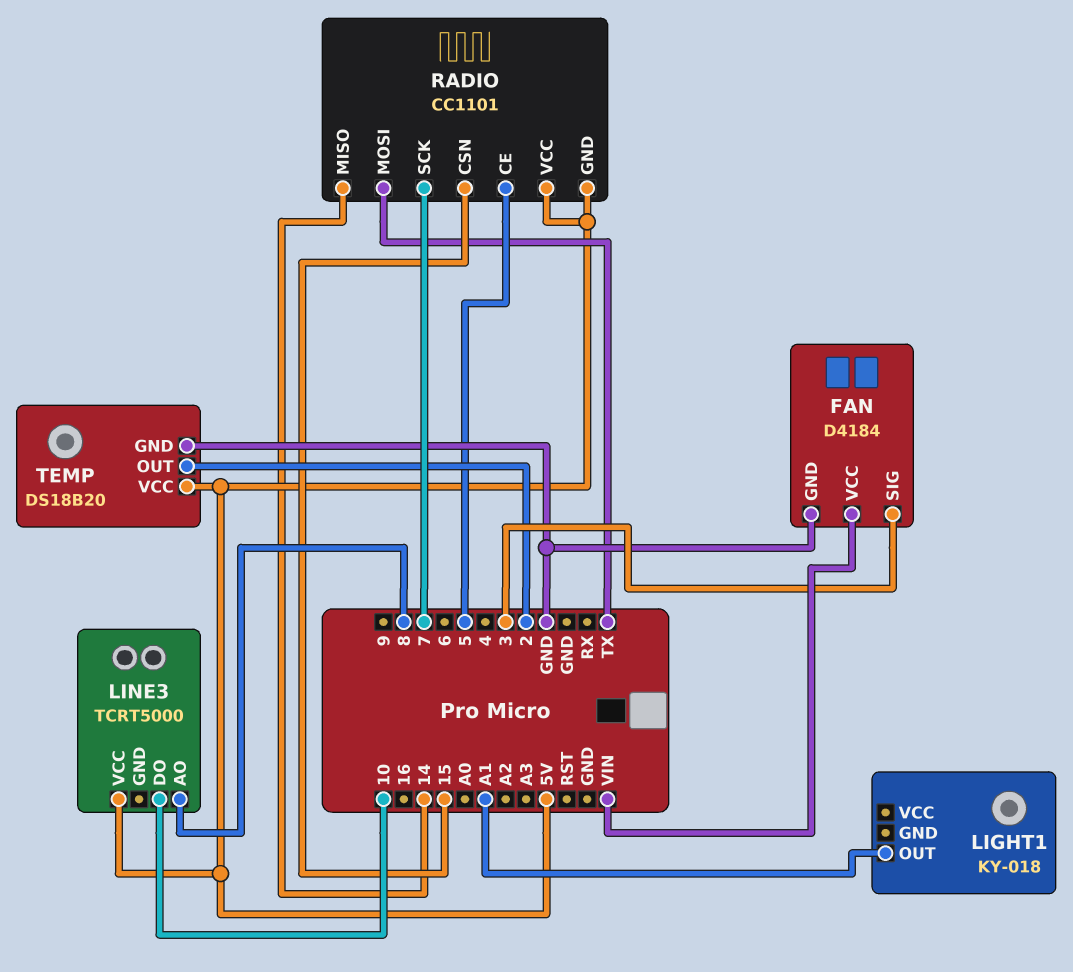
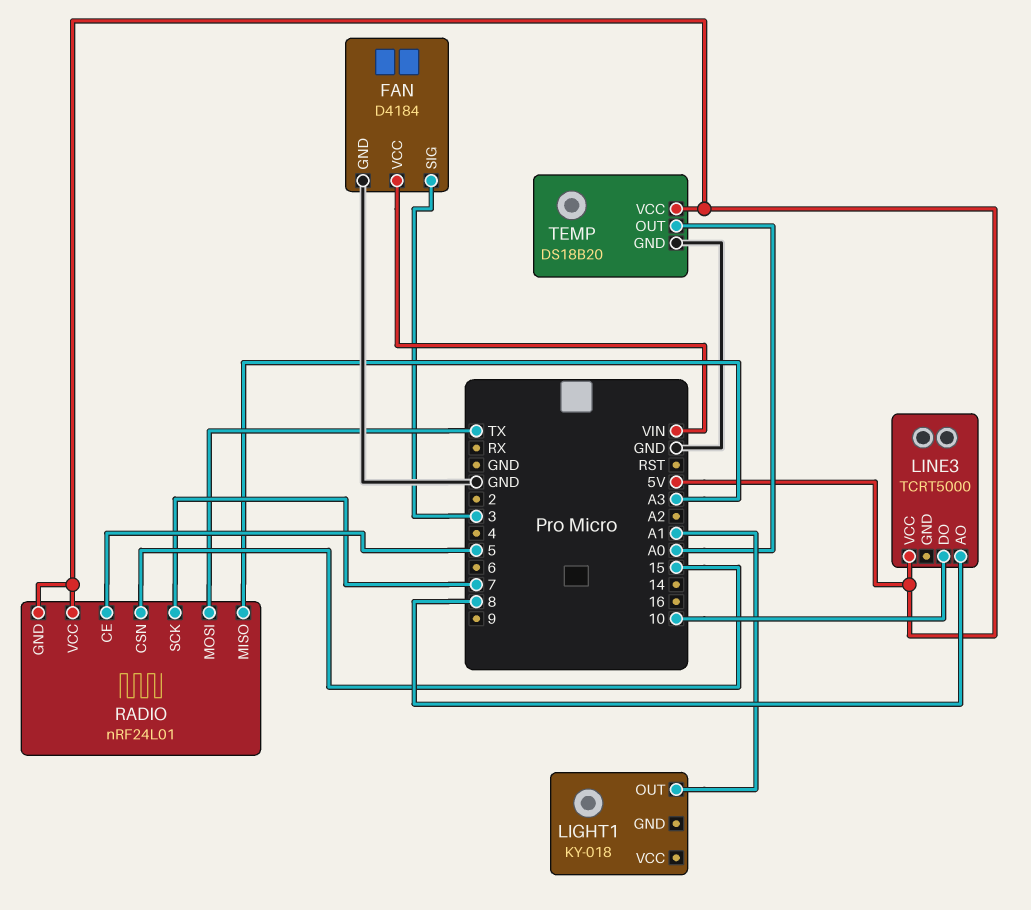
RADIO: CC1101 -> nRF24L01
RADIO pin MISO: 14 -> A3
TEMP pin OUT: 2 -> A0

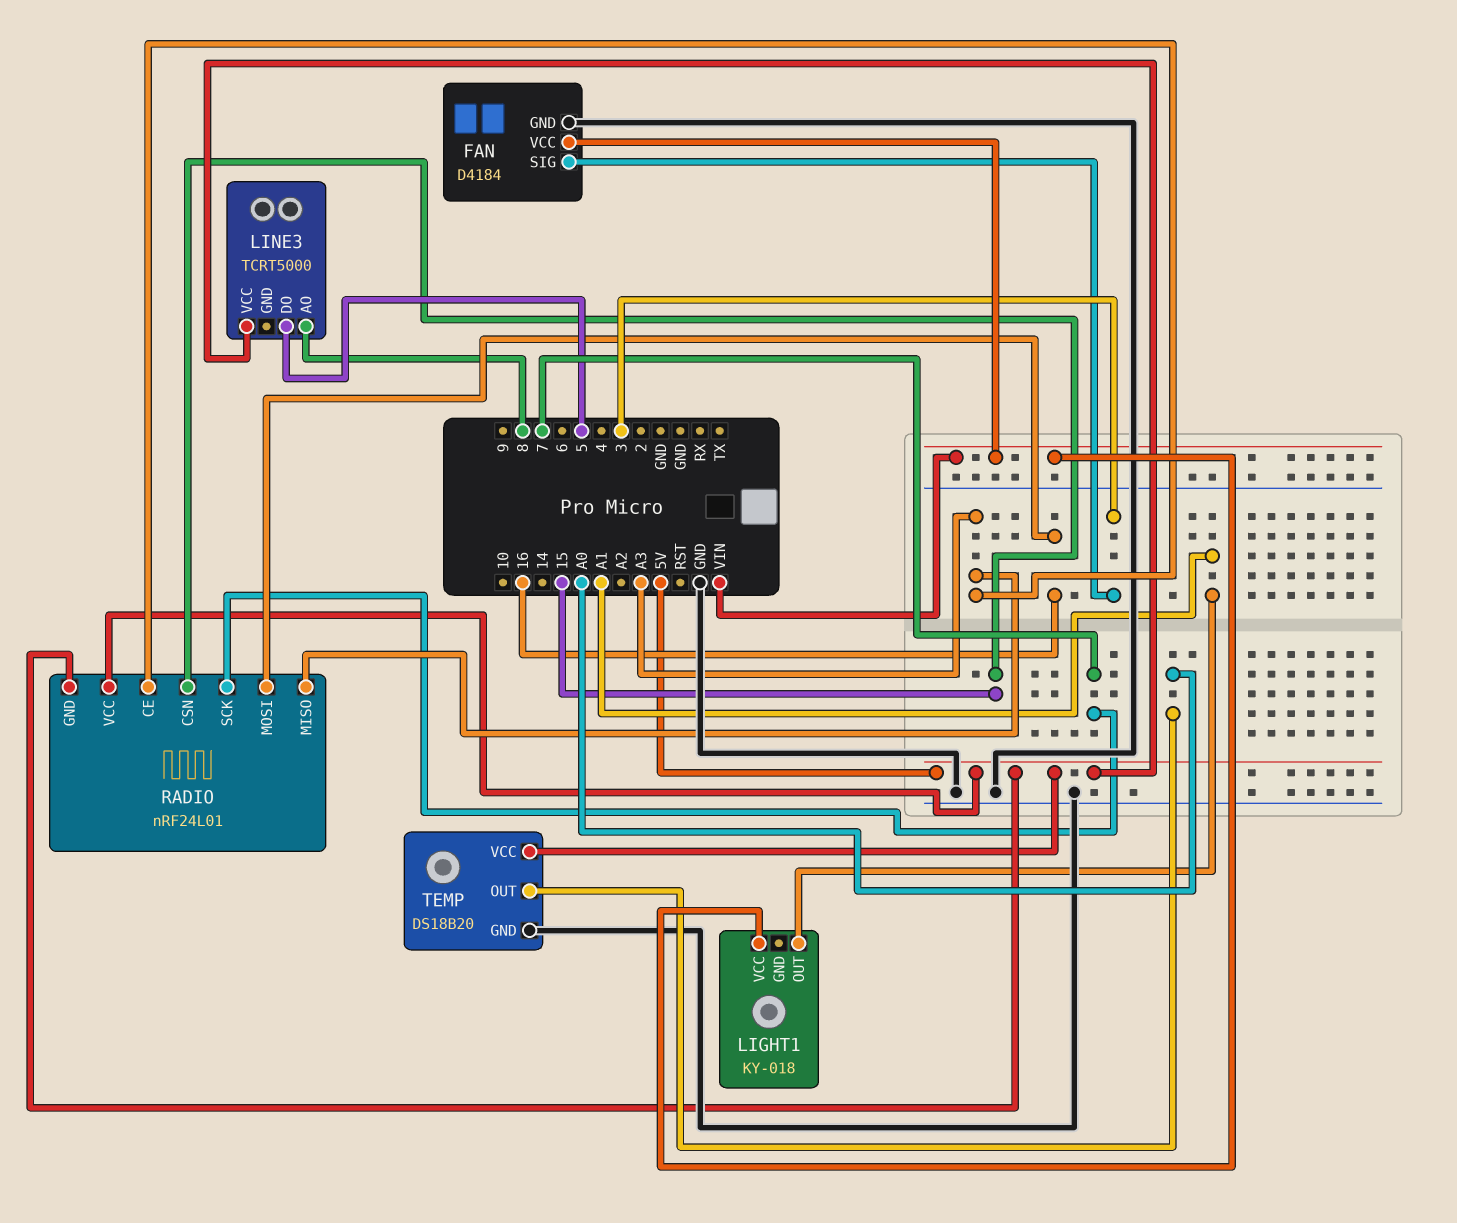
LIGHT1 pin VCC: none -> VIN
LINE3 pin DO: 10 -> 5
RADIO pin CE: 5 -> A3
RADIO pin MOSI: TX -> 16

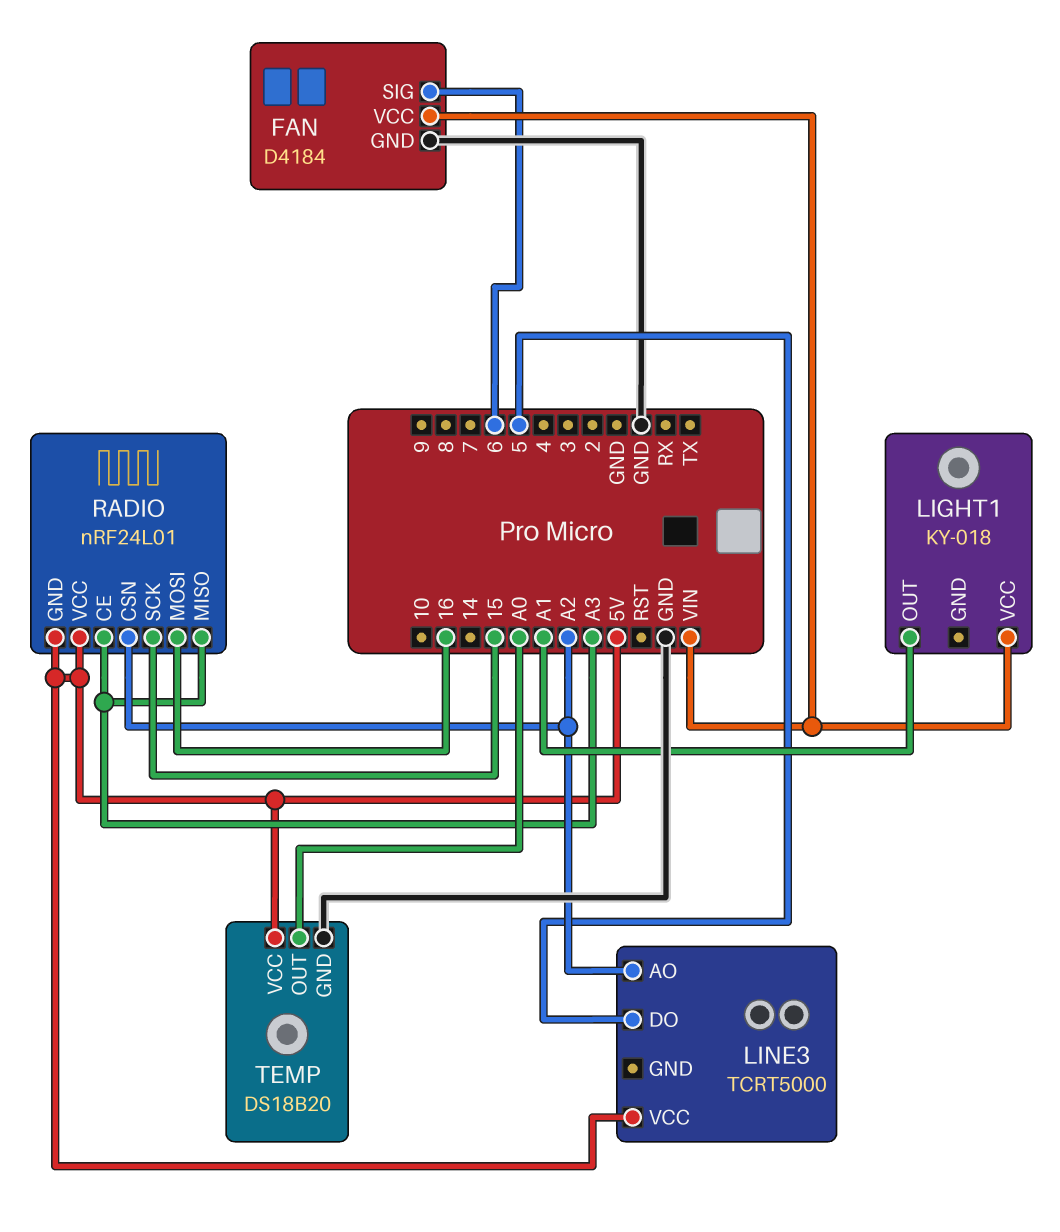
FAN pin SIG: 3 -> 6
LINE3 pin AO: 8 -> A2
RADIO pin CSN: 15 -> A2
RADIO pin SCK: 7 -> 15

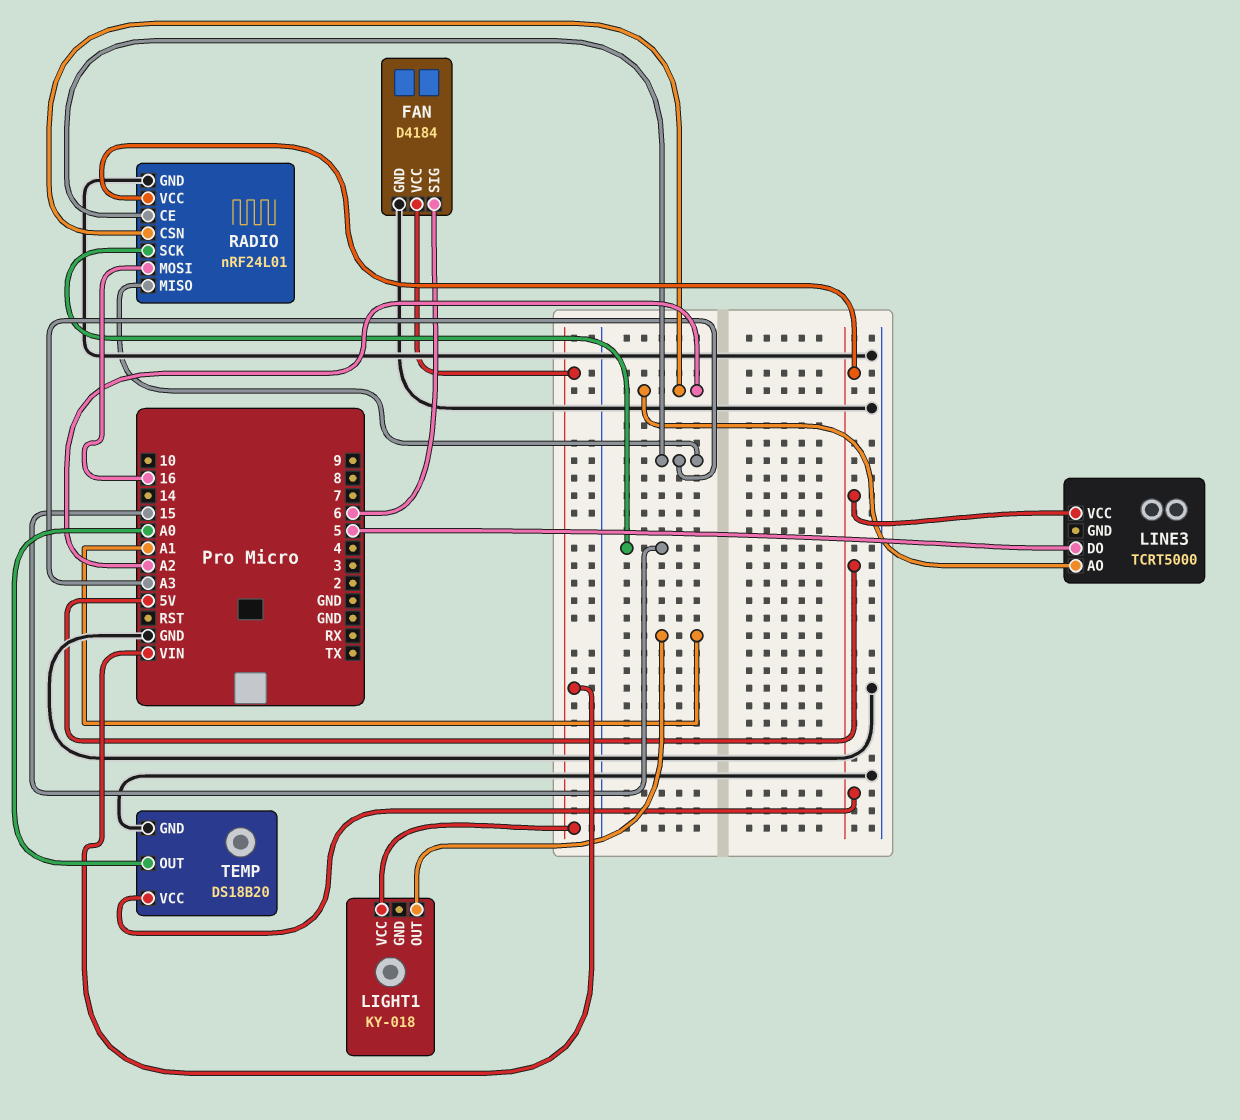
RADIO pin GND: 5V -> GND

